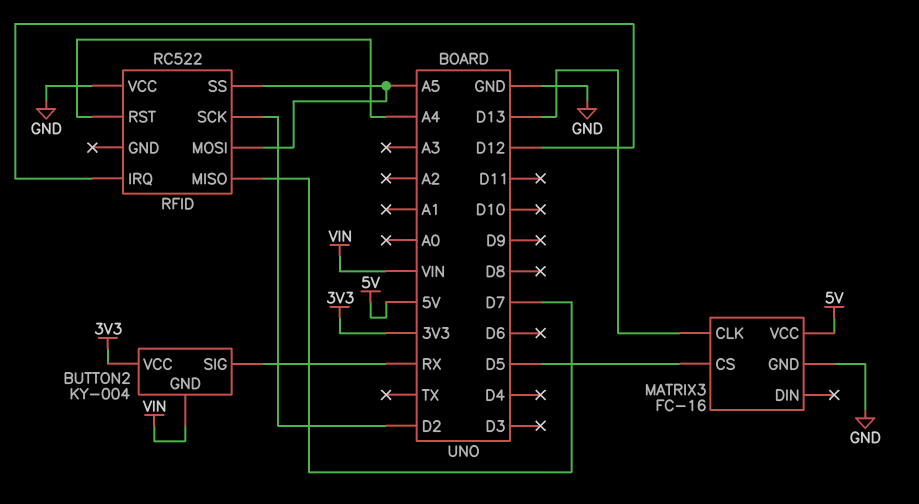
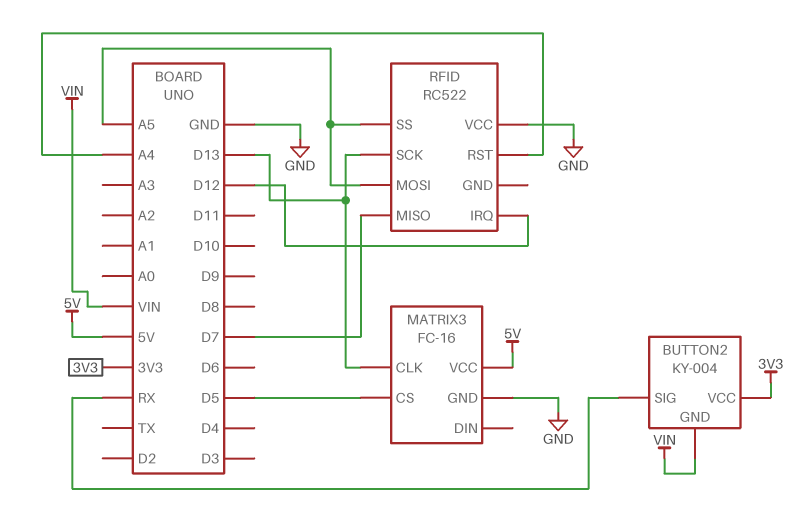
RFID pin SCK: D2 -> D13

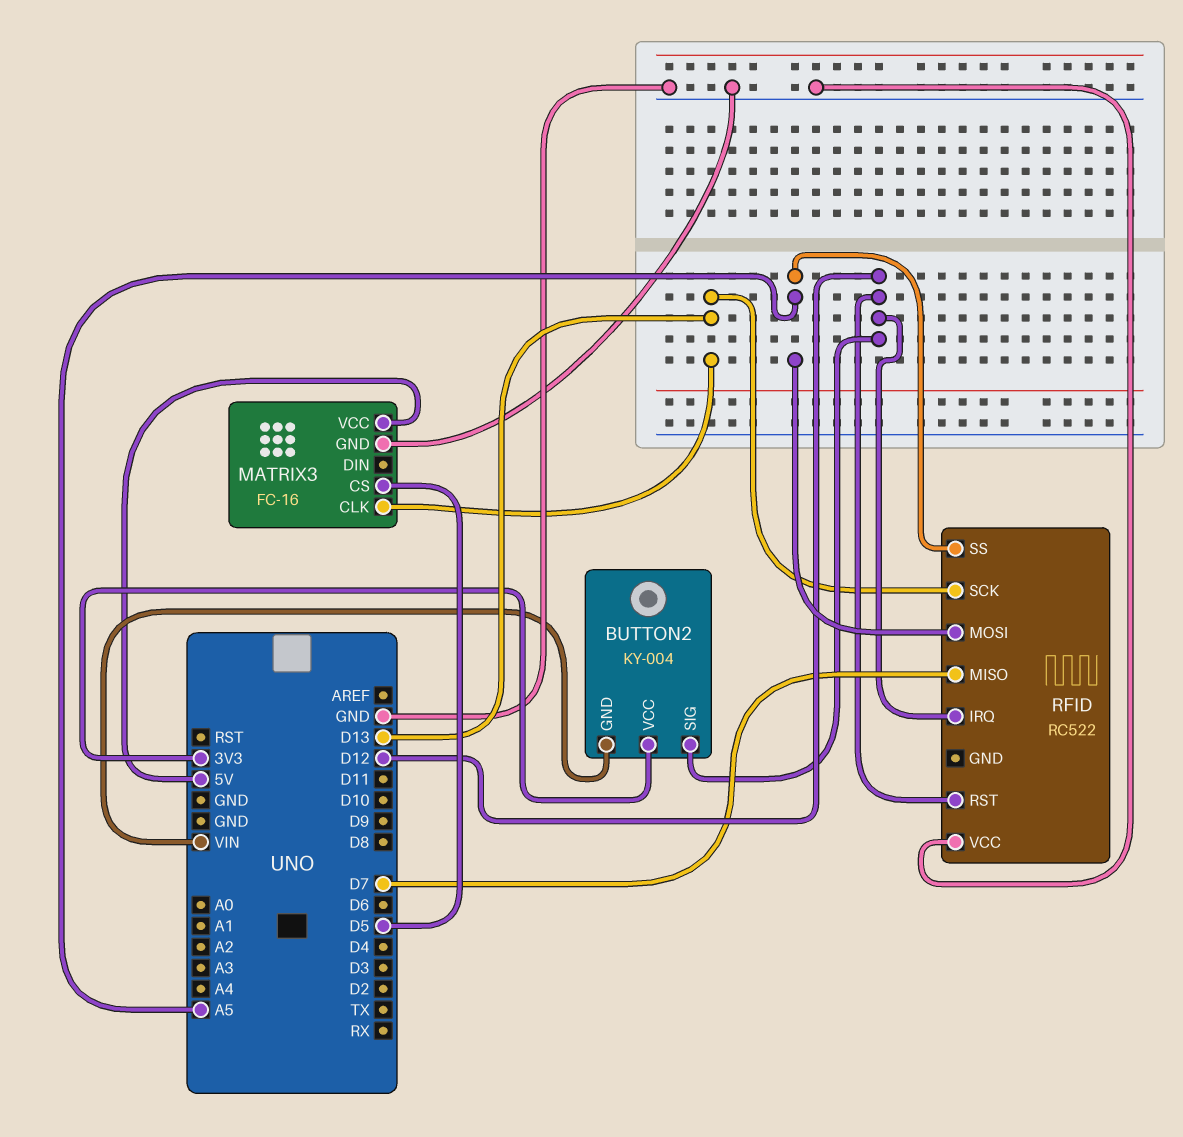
BUTTON2 pin SIG: RX -> D12
RFID pin RST: A4 -> D12

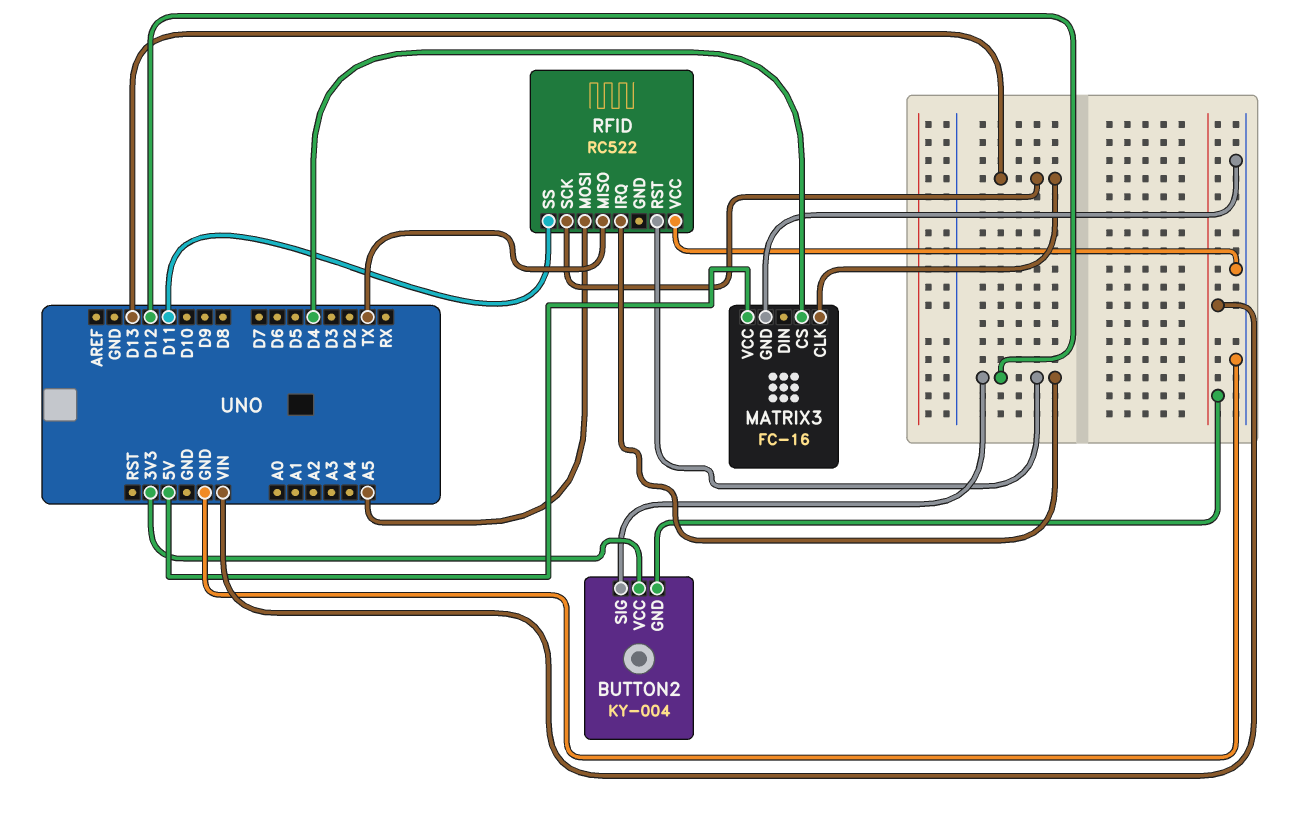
MATRIX3 pin CS: D5 -> D4
RFID pin MISO: D7 -> TX
RFID pin SS: A5 -> D11

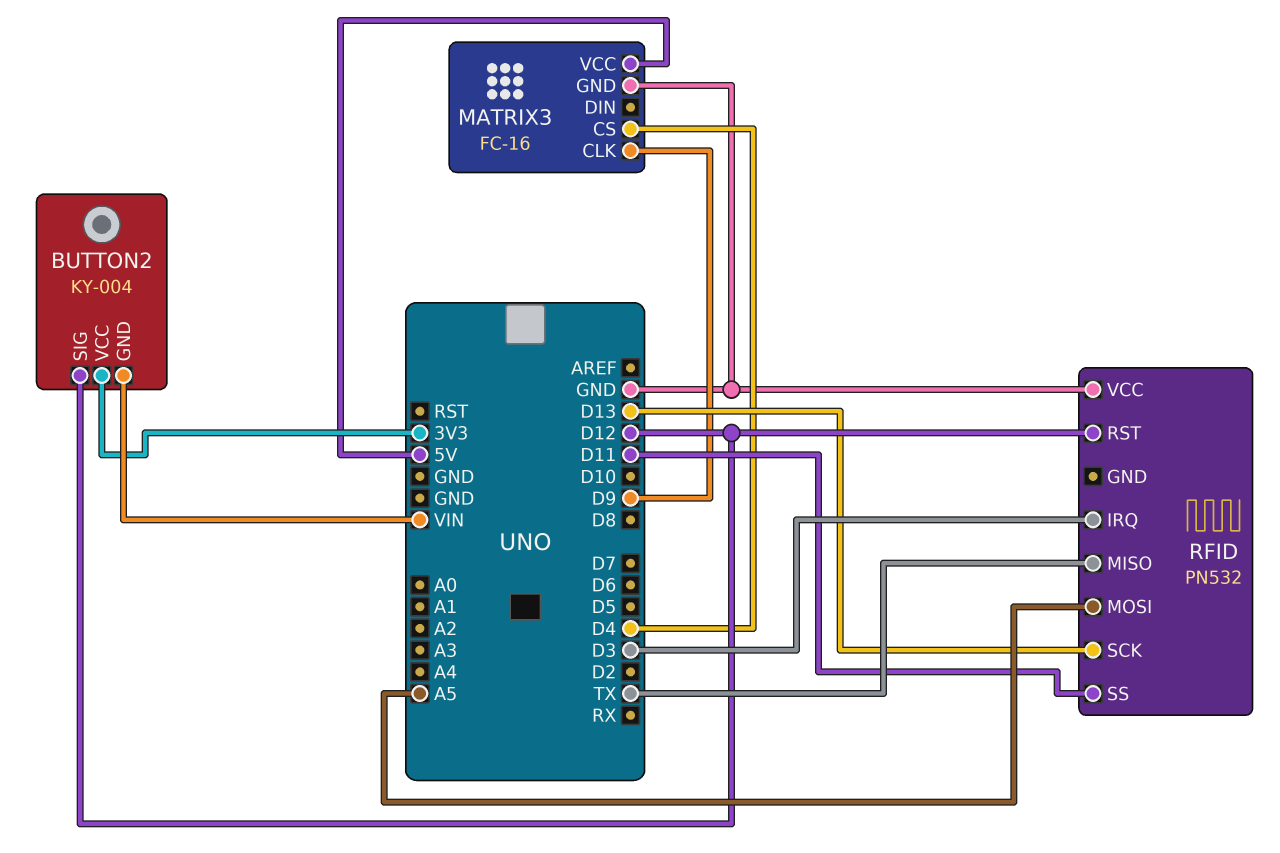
MATRIX3 pin CLK: D13 -> D9
RFID: RC522 -> PN532
RFID pin IRQ: D12 -> D3

